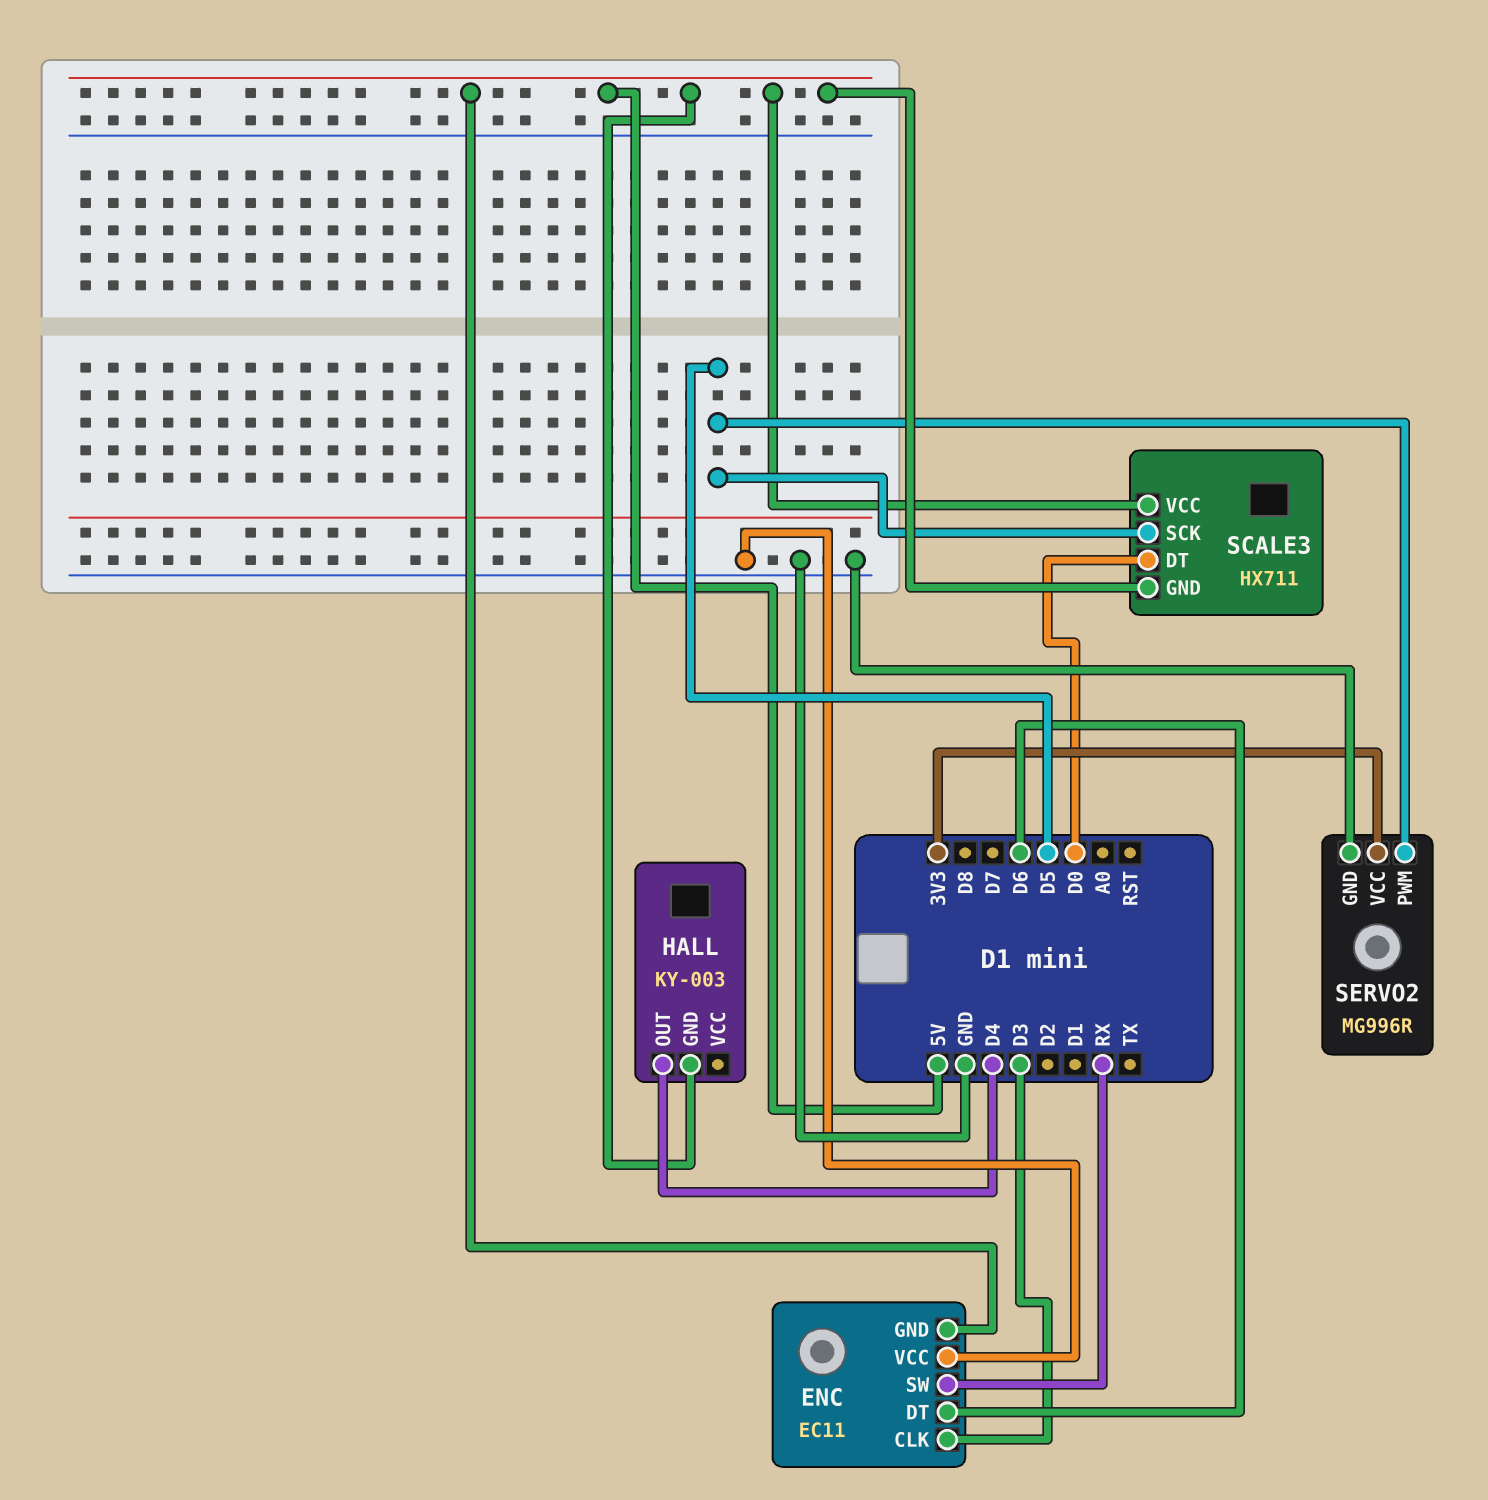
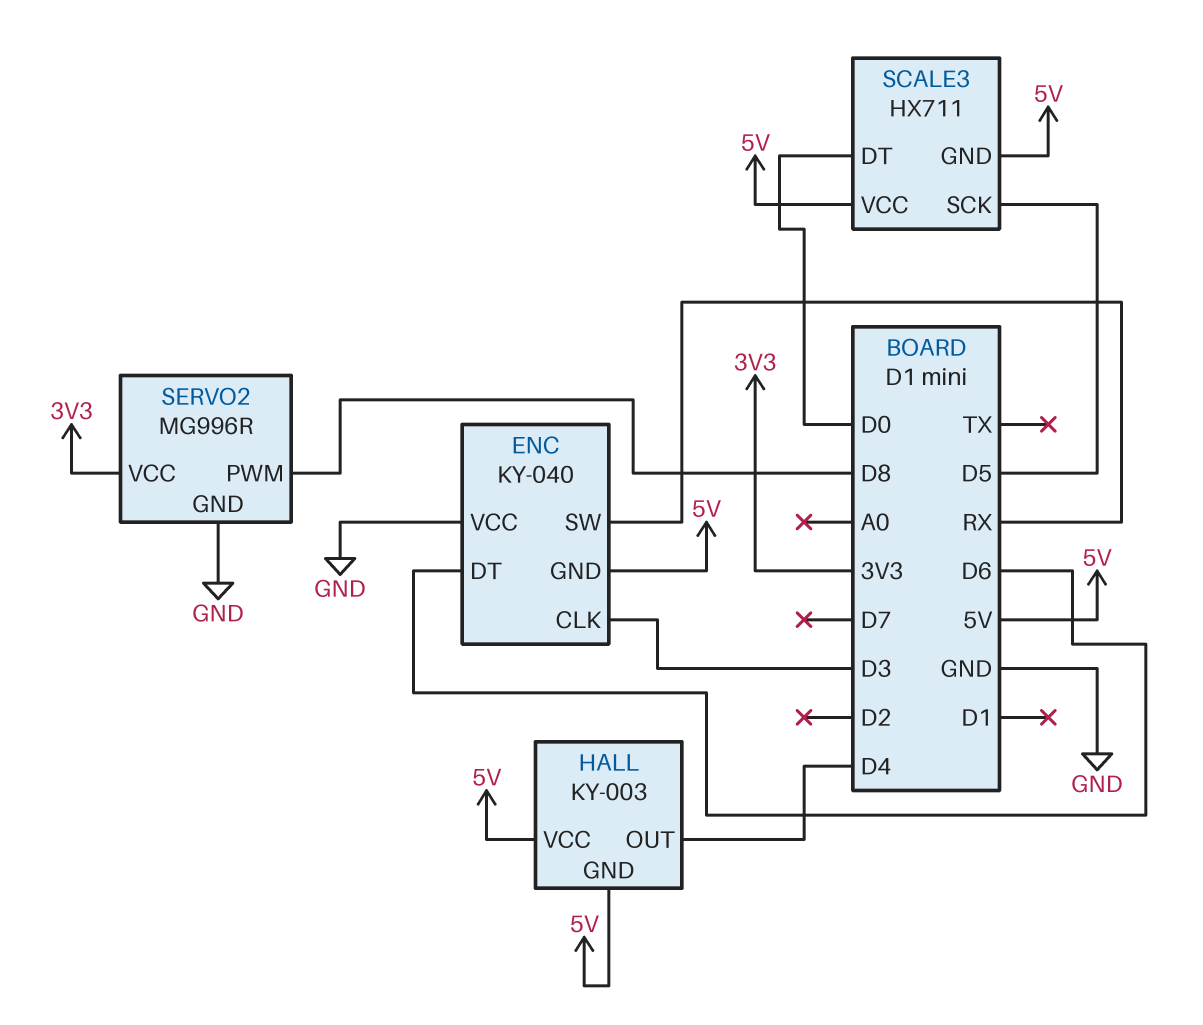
ENC: EC11 -> KY-040
HALL pin VCC: none -> 5V
SERVO2 pin PWM: D5 -> D8

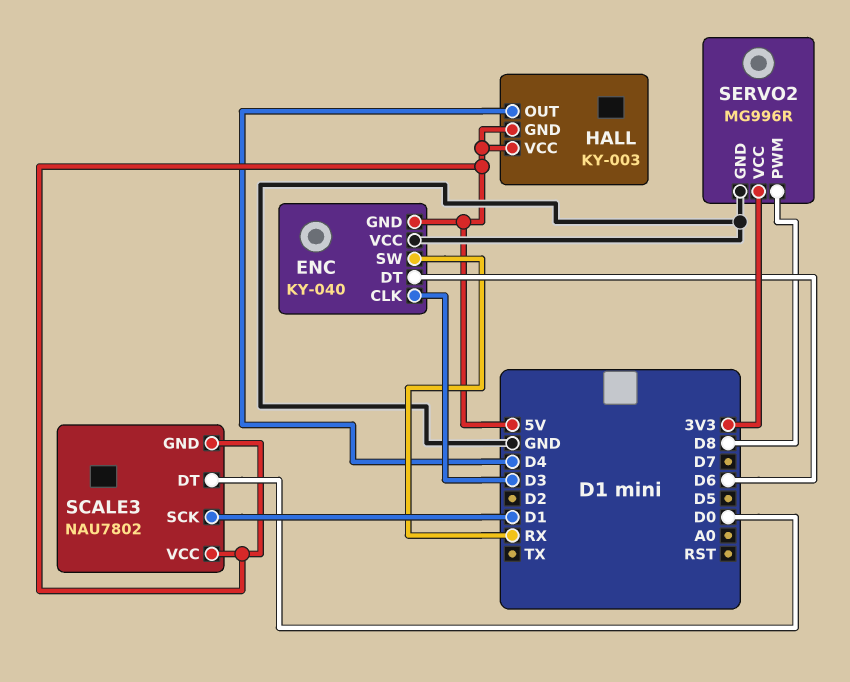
SCALE3: HX711 -> NAU7802
SCALE3 pin SCK: D5 -> D1

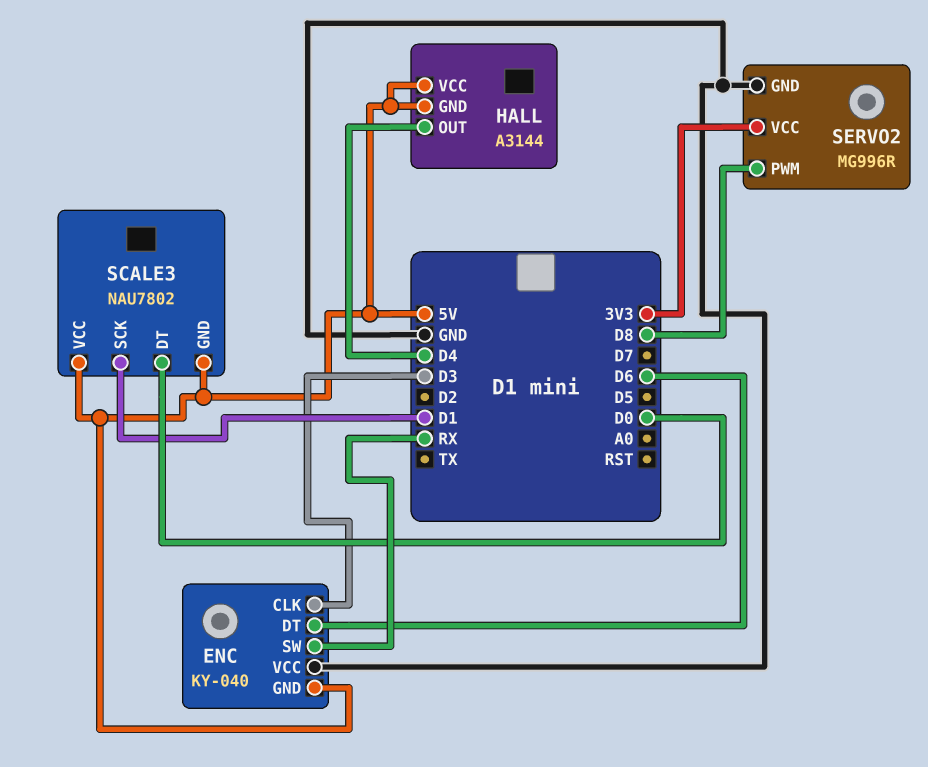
HALL: KY-003 -> A3144

